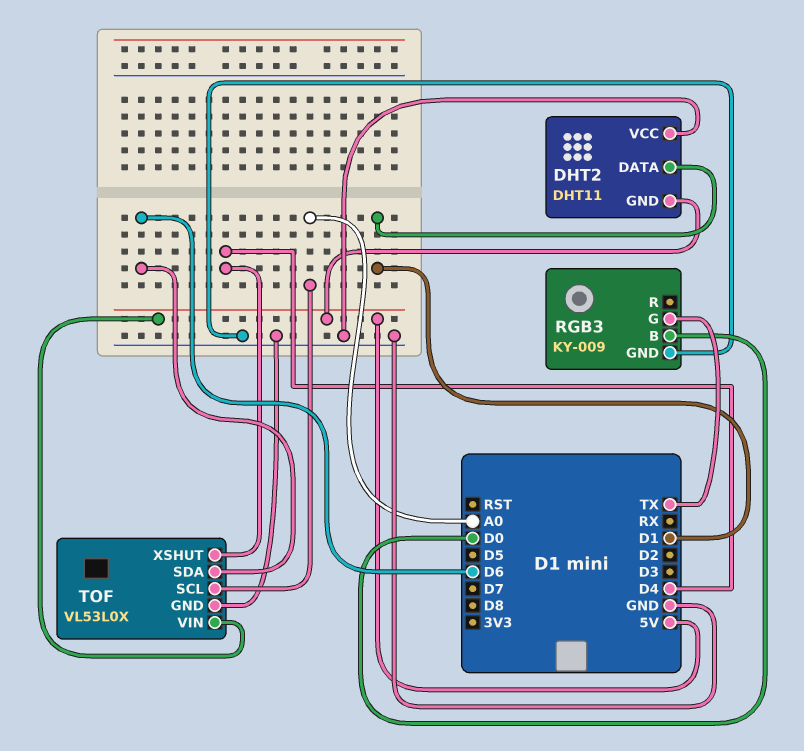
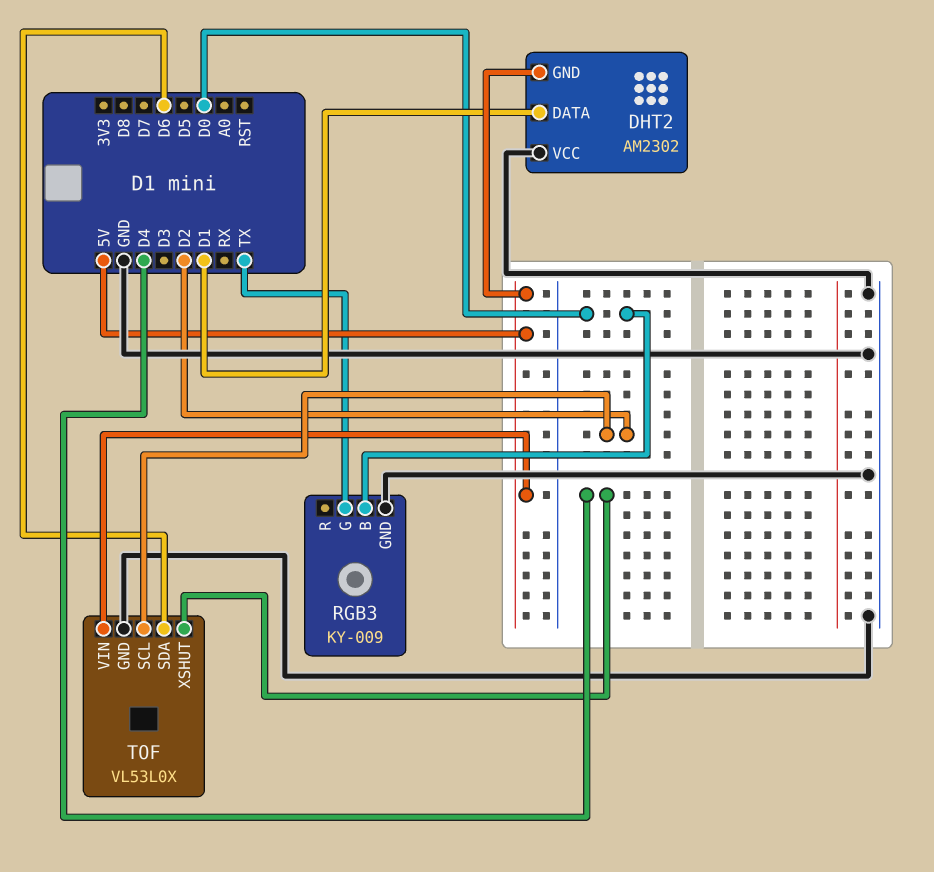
DHT2: DHT11 -> AM2302
TOF pin SCL: A0 -> D2

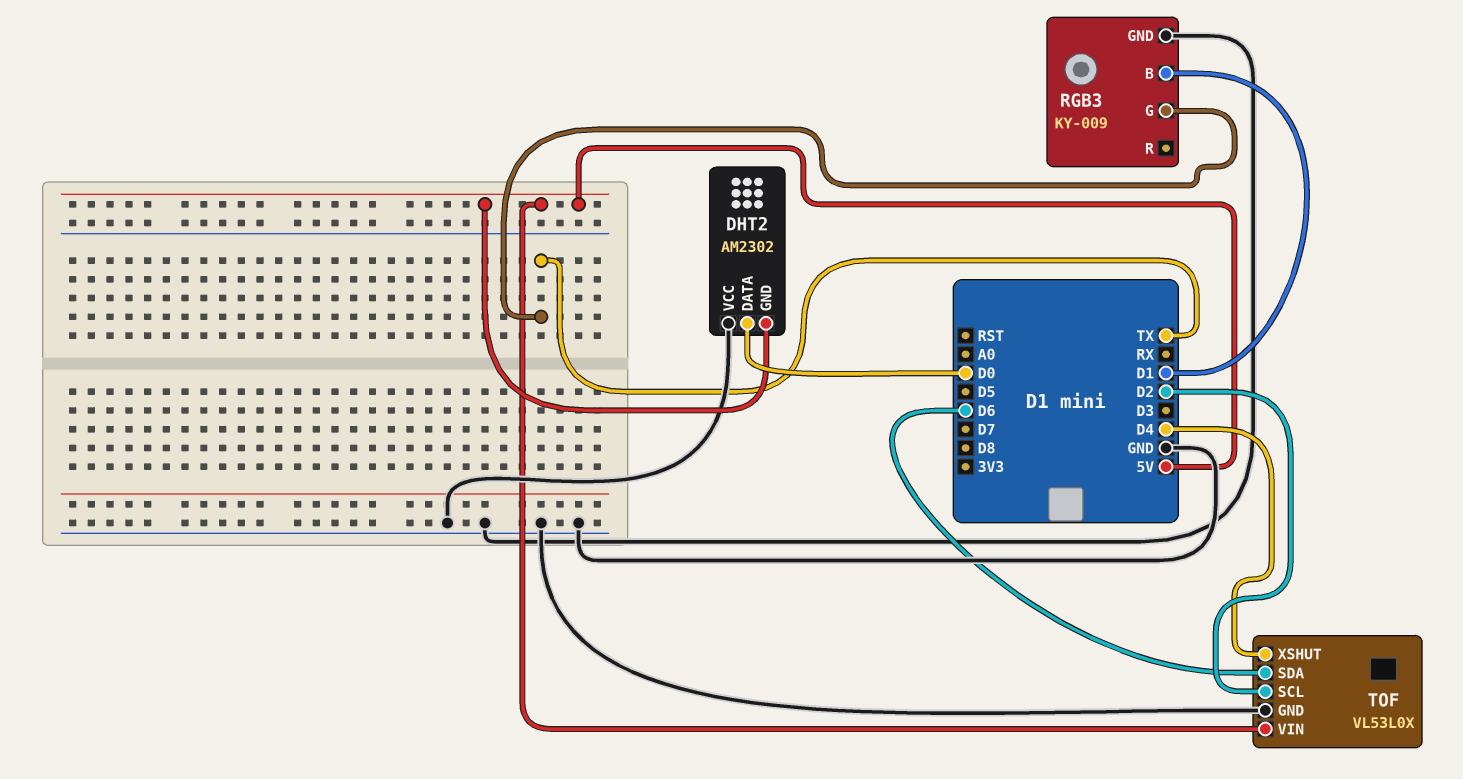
DHT2 pin DATA: D1 -> D0
RGB3 pin B: D0 -> D1

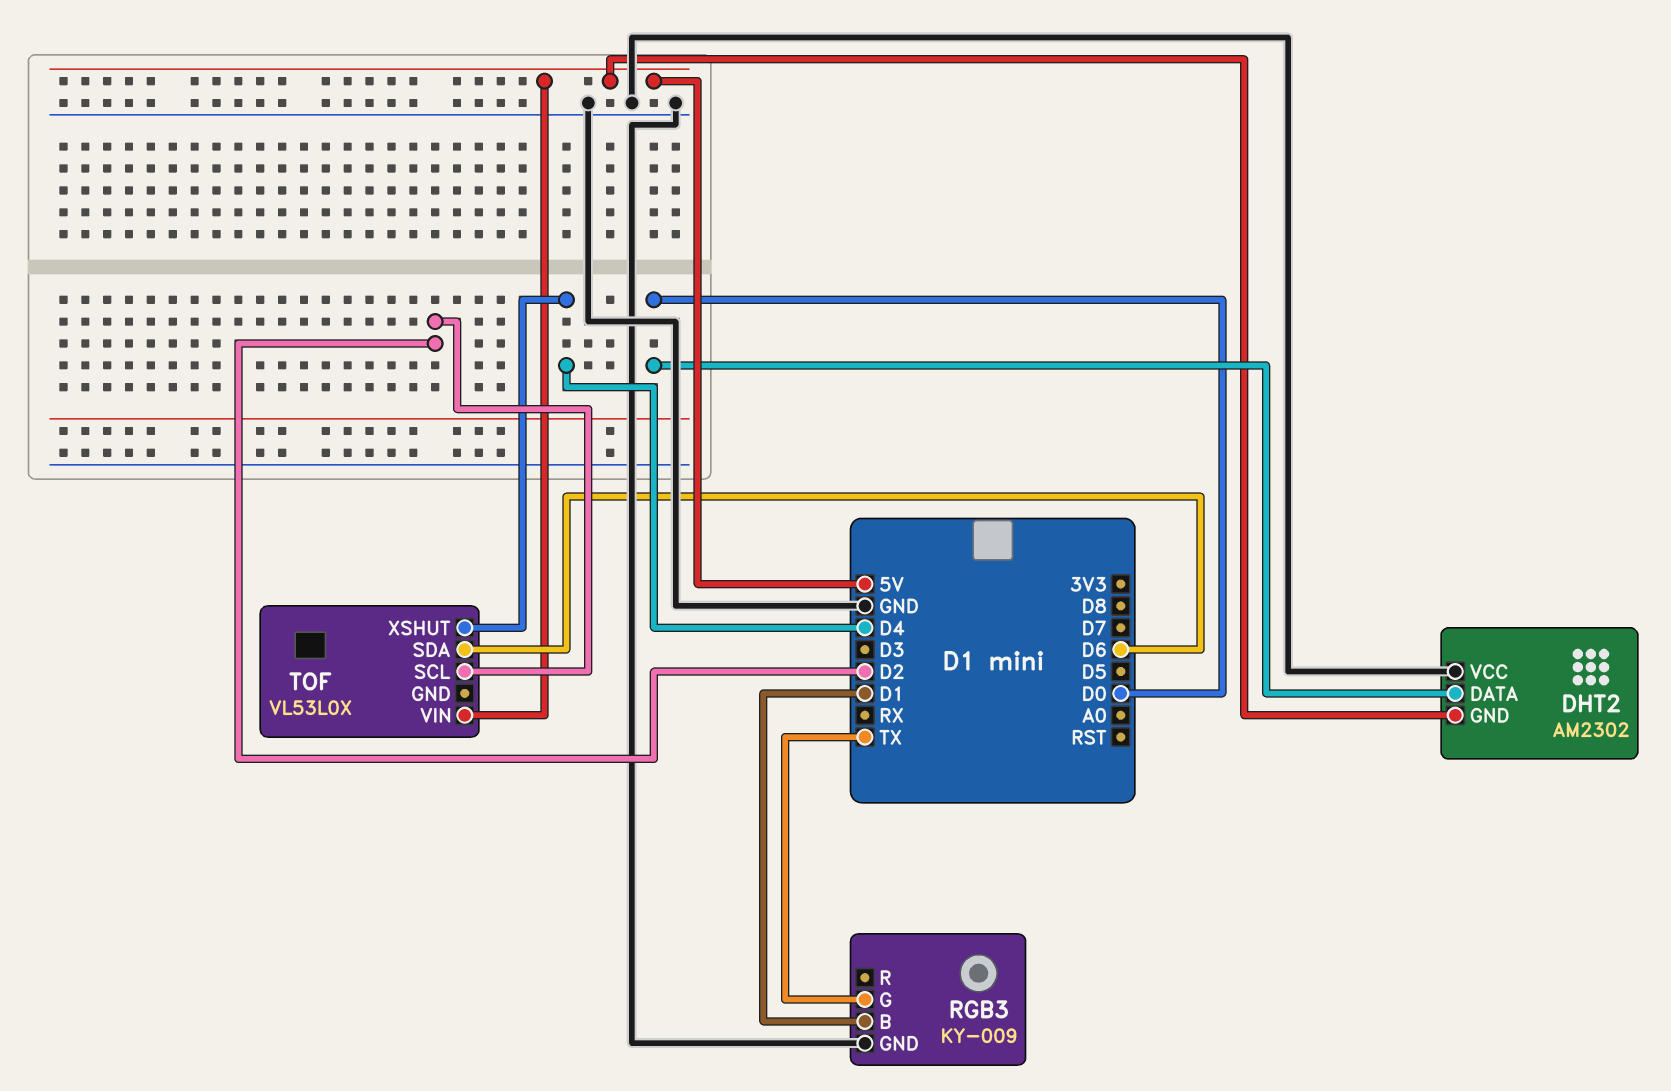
TOF pin GND: GND -> none

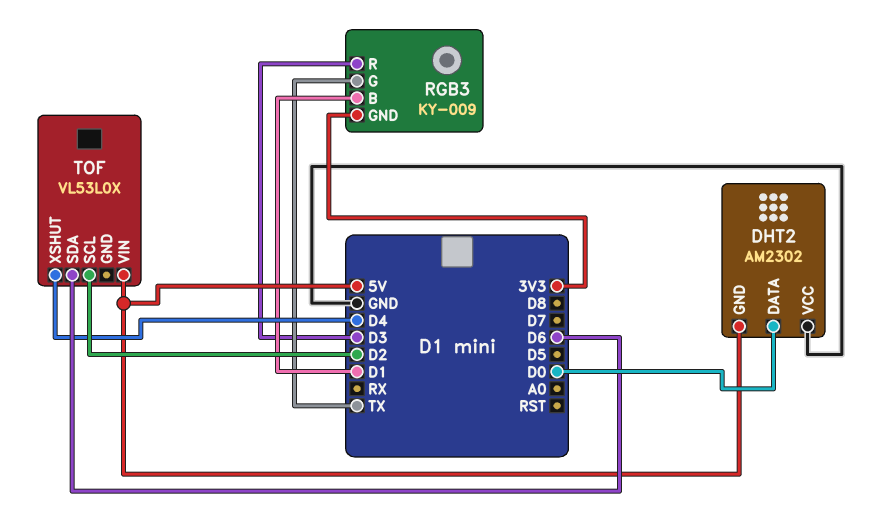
RGB3 pin GND: GND -> 3V3
RGB3 pin R: none -> D3

